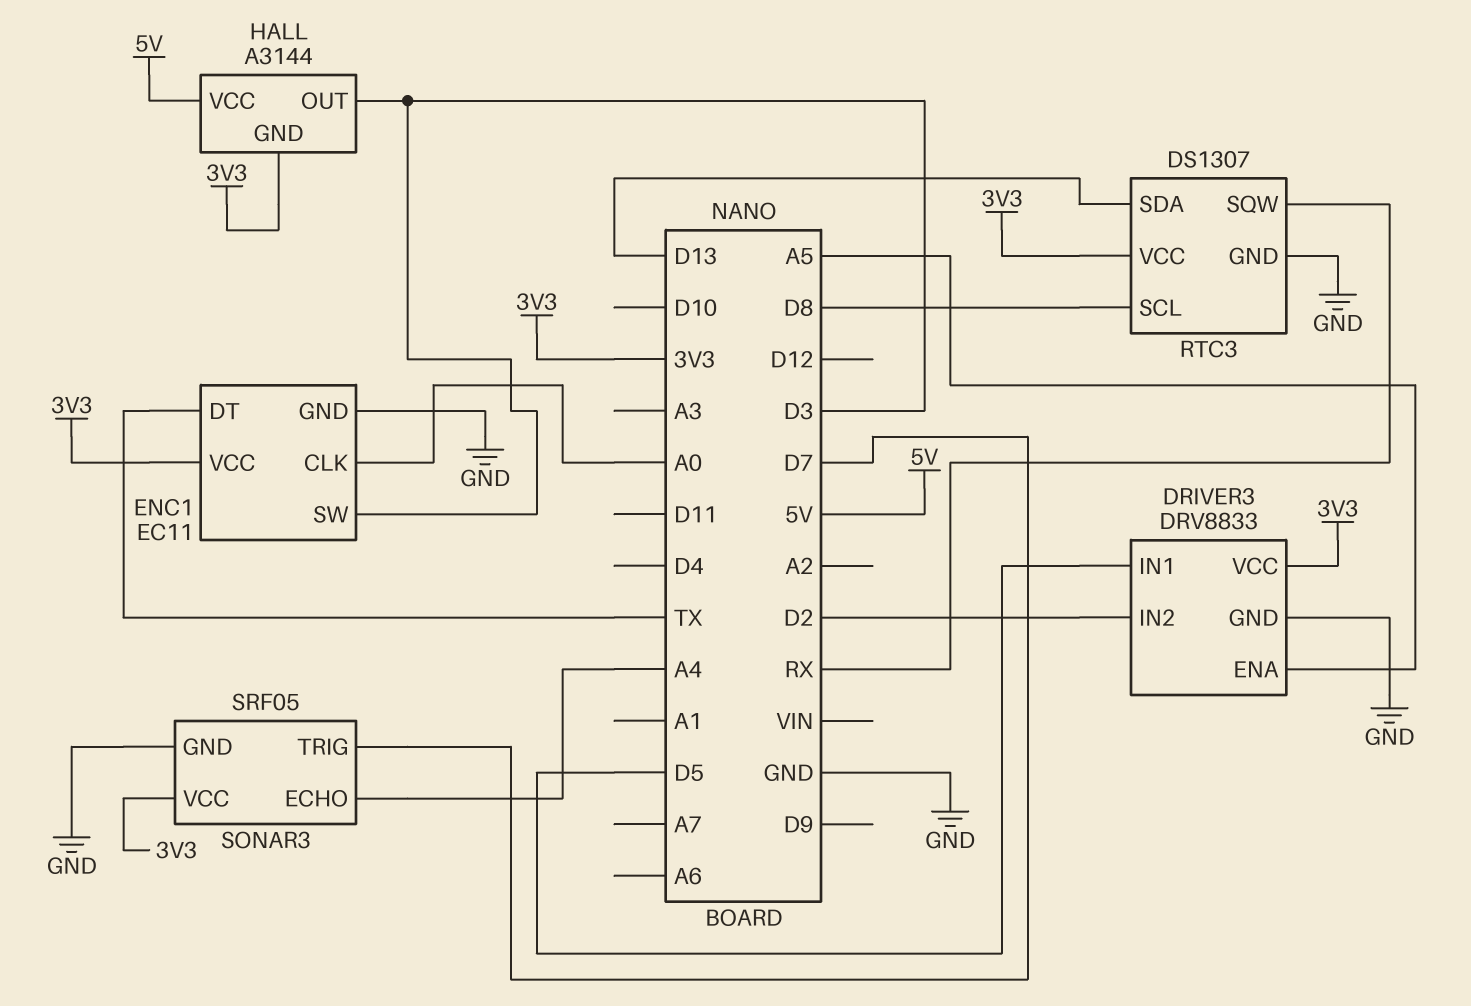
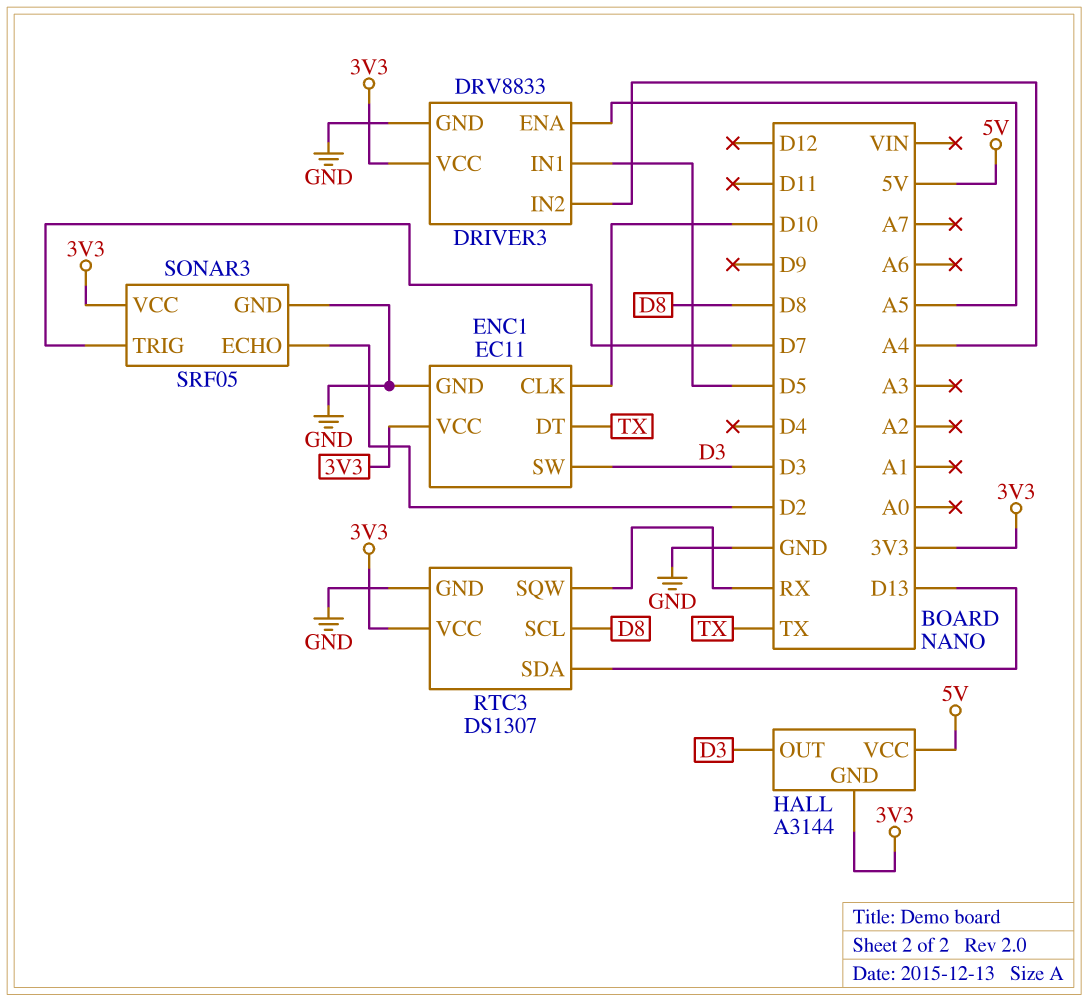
DRIVER3 pin IN2: D2 -> A4
ENC1 pin CLK: A0 -> D10
SONAR3 pin ECHO: A4 -> D2

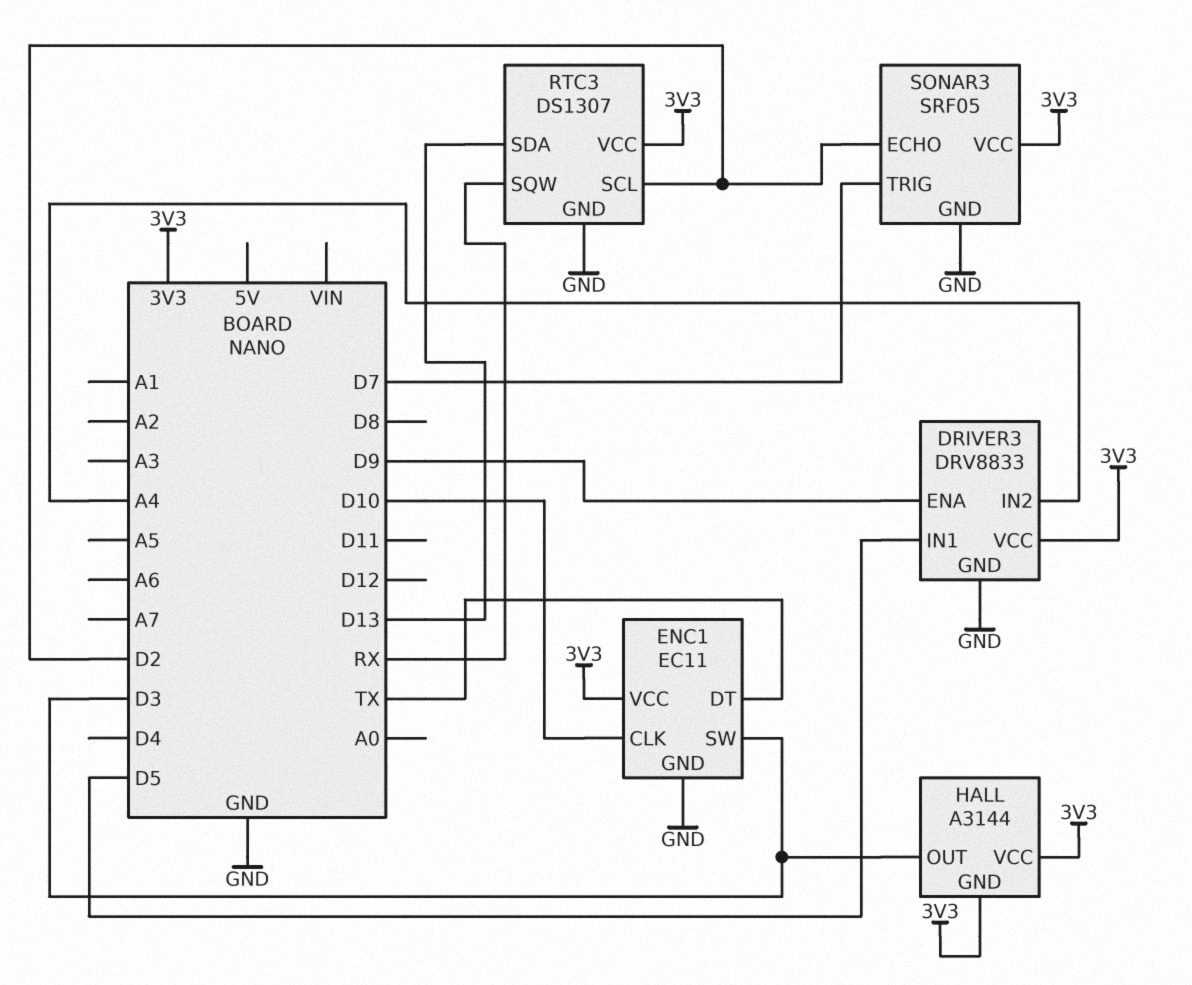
DRIVER3 pin ENA: A5 -> D9
HALL pin VCC: 5V -> 3V3
RTC3 pin SCL: D8 -> D2

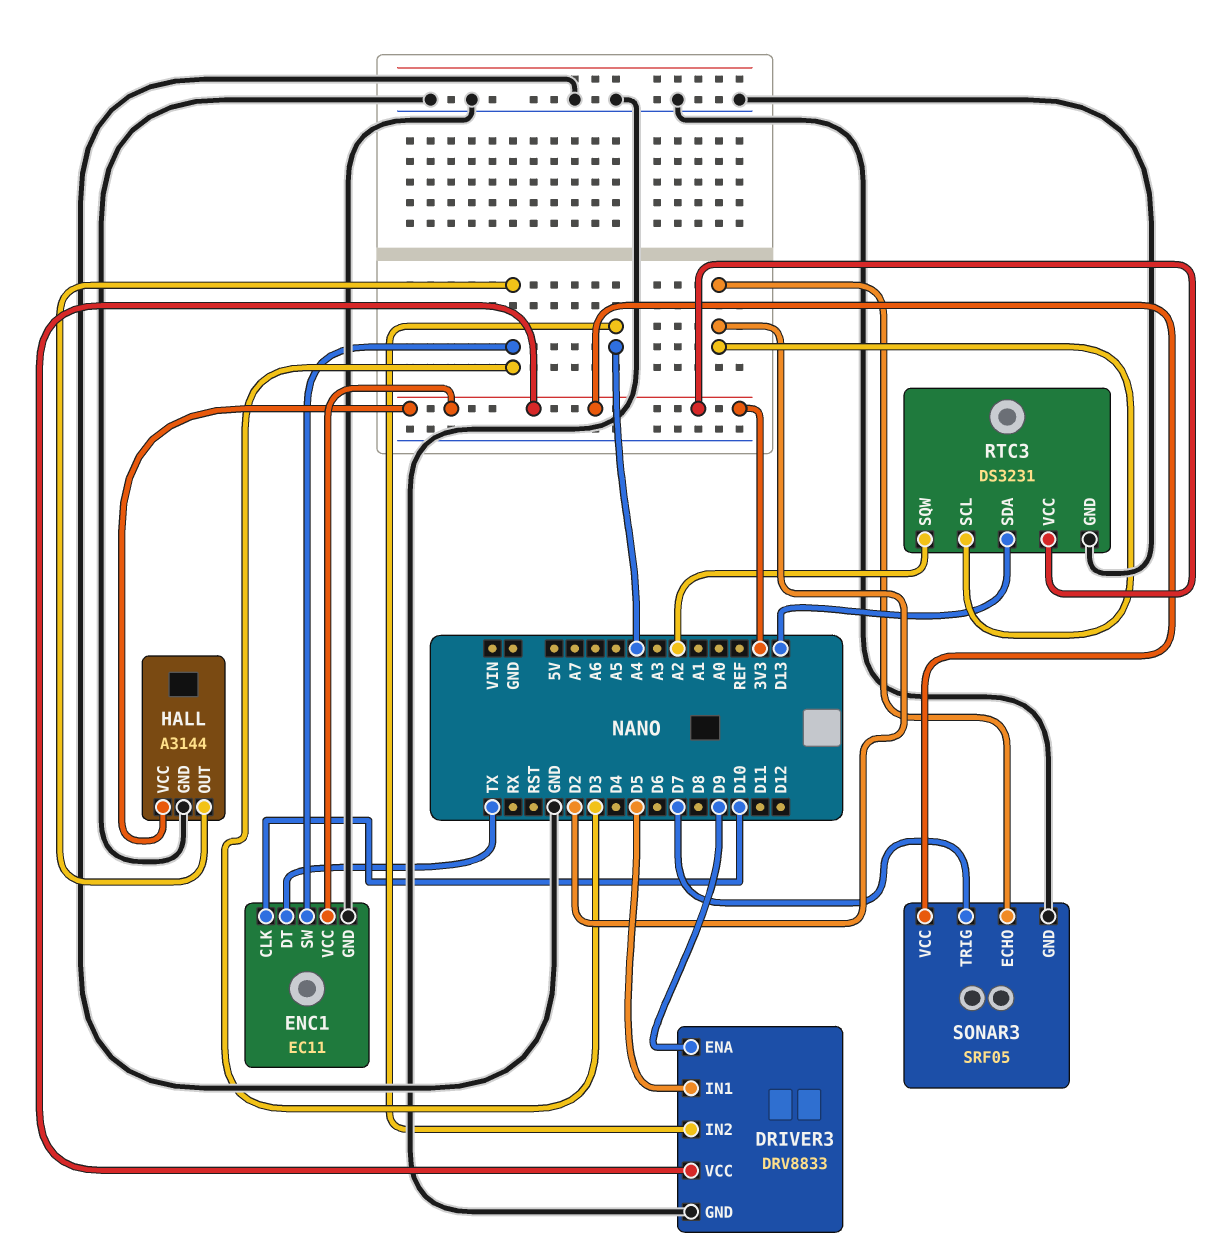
HALL pin GND: 3V3 -> GND
RTC3: DS1307 -> DS3231
RTC3 pin SQW: RX -> A2

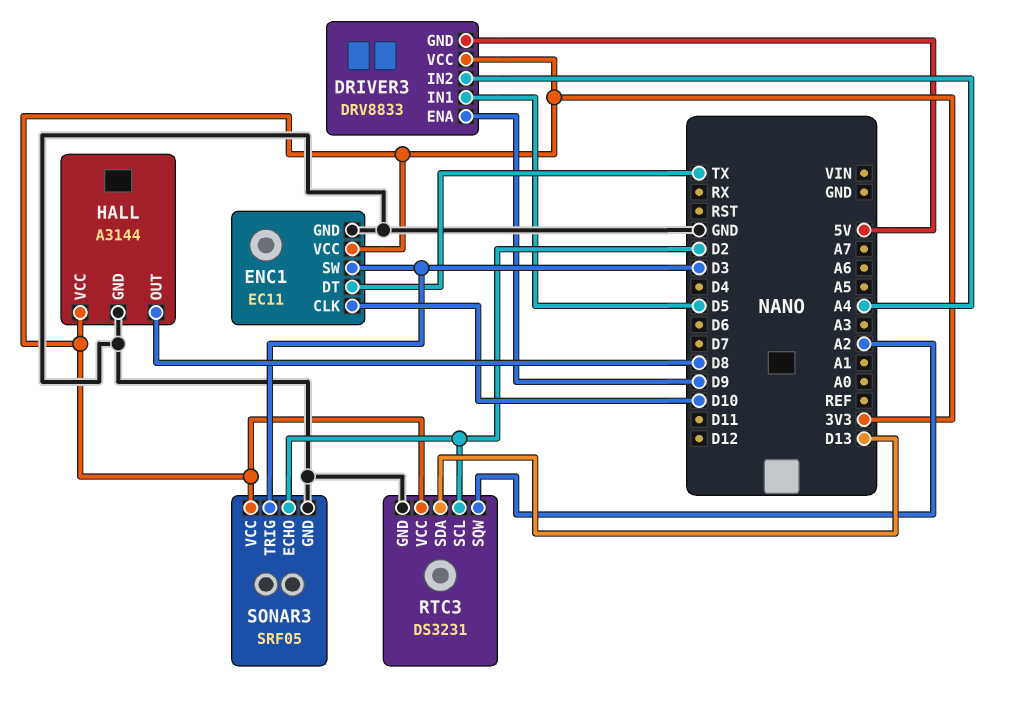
DRIVER3 pin GND: GND -> 5V
HALL pin OUT: D3 -> D8
SONAR3 pin TRIG: D7 -> D3

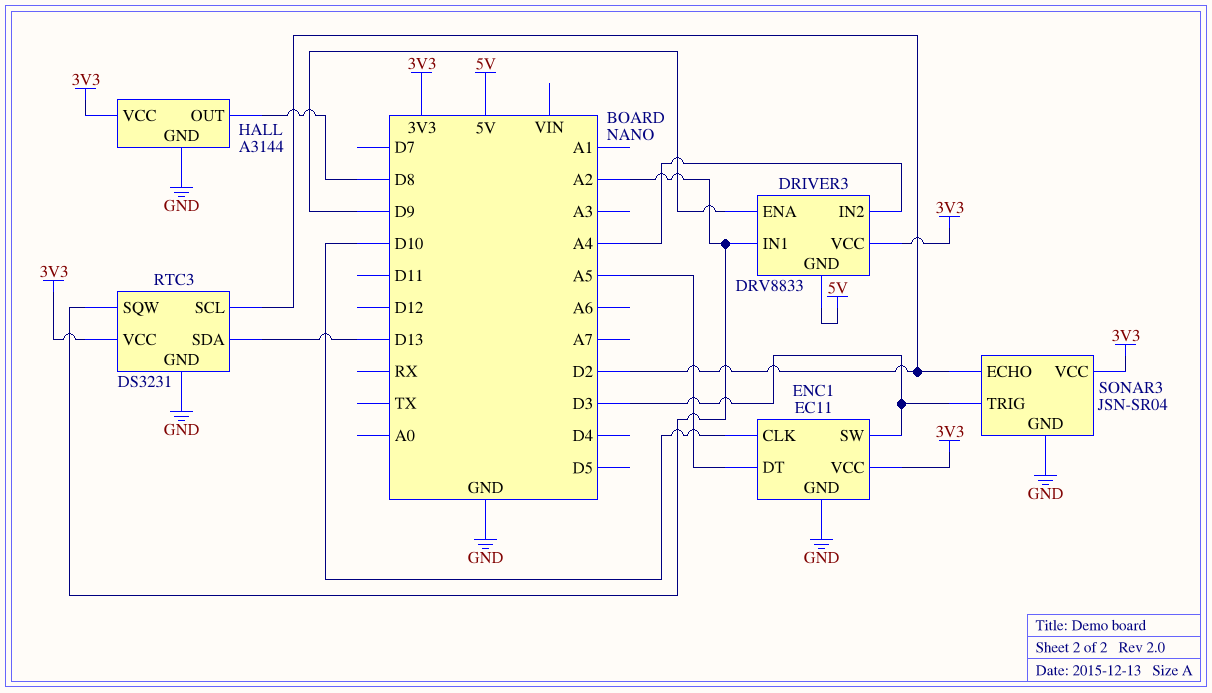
DRIVER3 pin IN1: D5 -> A2
ENC1 pin DT: TX -> A5
SONAR3: SRF05 -> JSN-SR04

